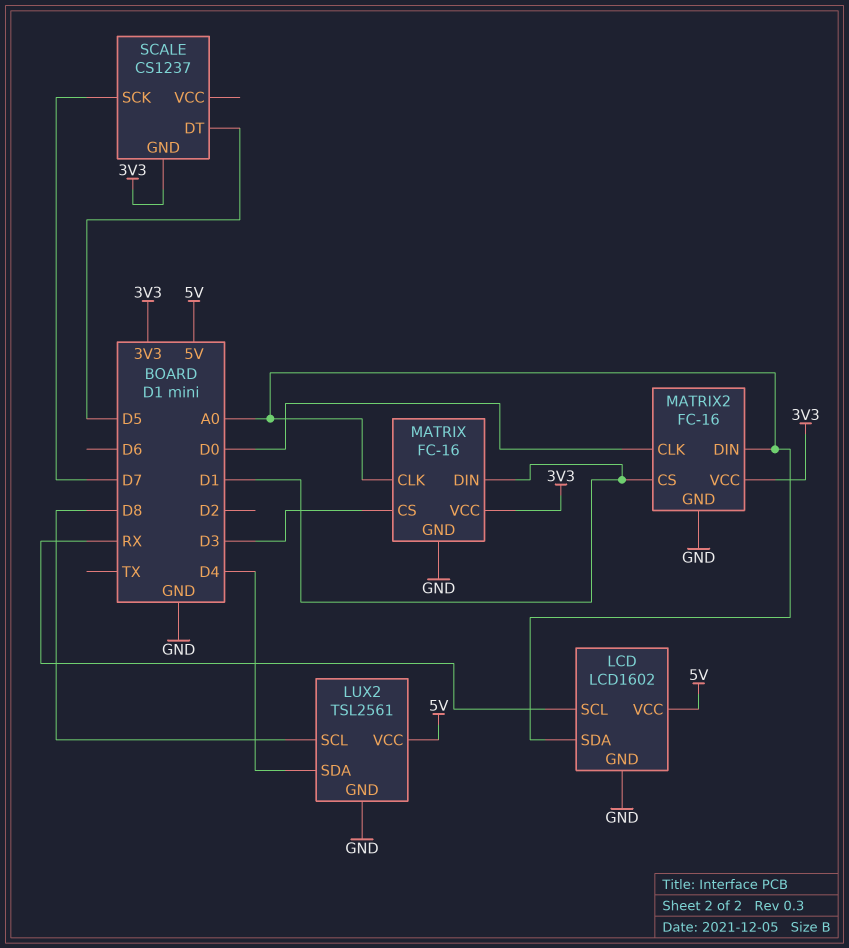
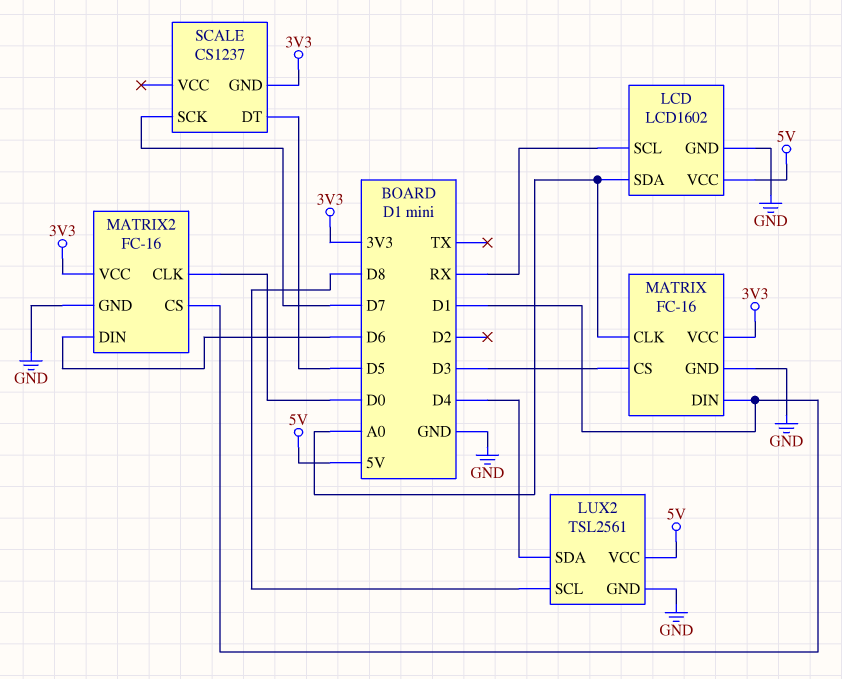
MATRIX2 pin DIN: A0 -> D6

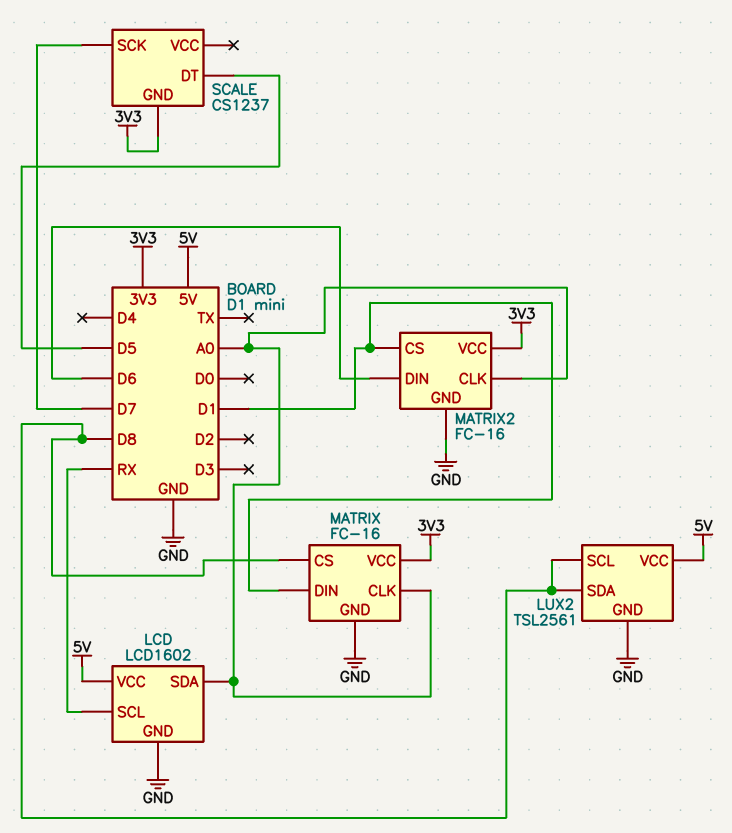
LUX2 pin SDA: D4 -> D8
MATRIX pin CS: D3 -> D8
MATRIX2 pin CLK: D0 -> A0

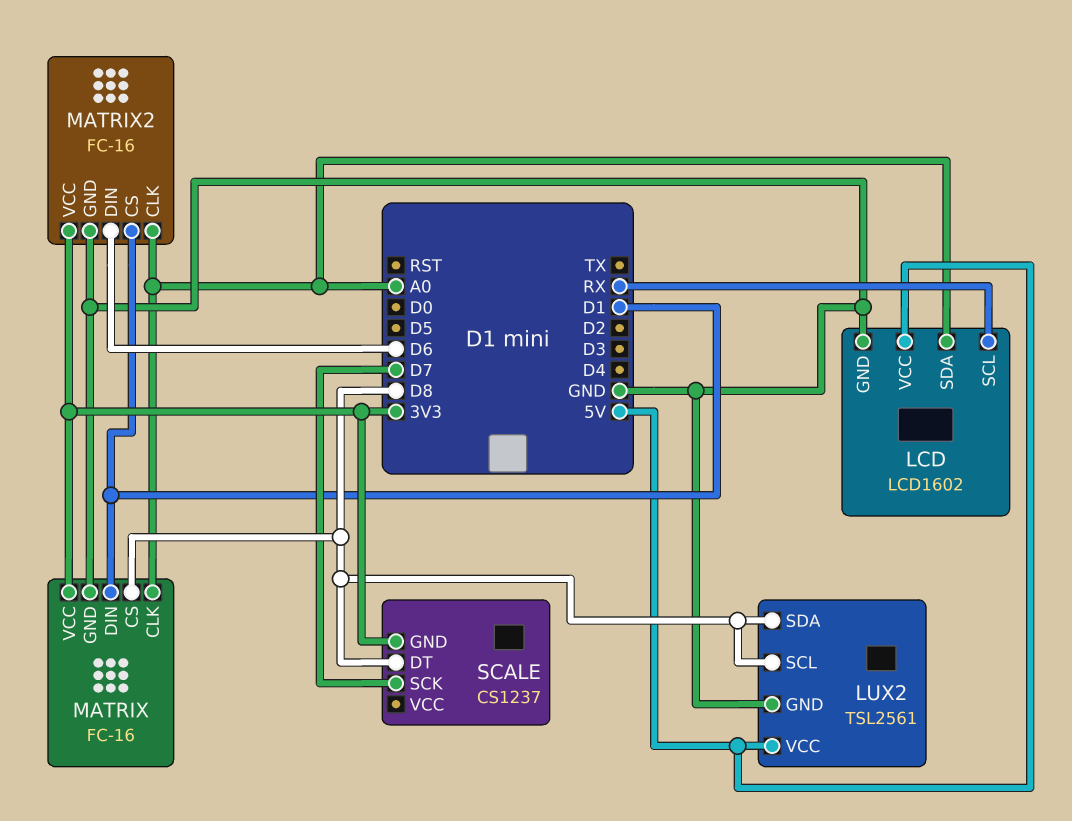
SCALE pin DT: D5 -> D8

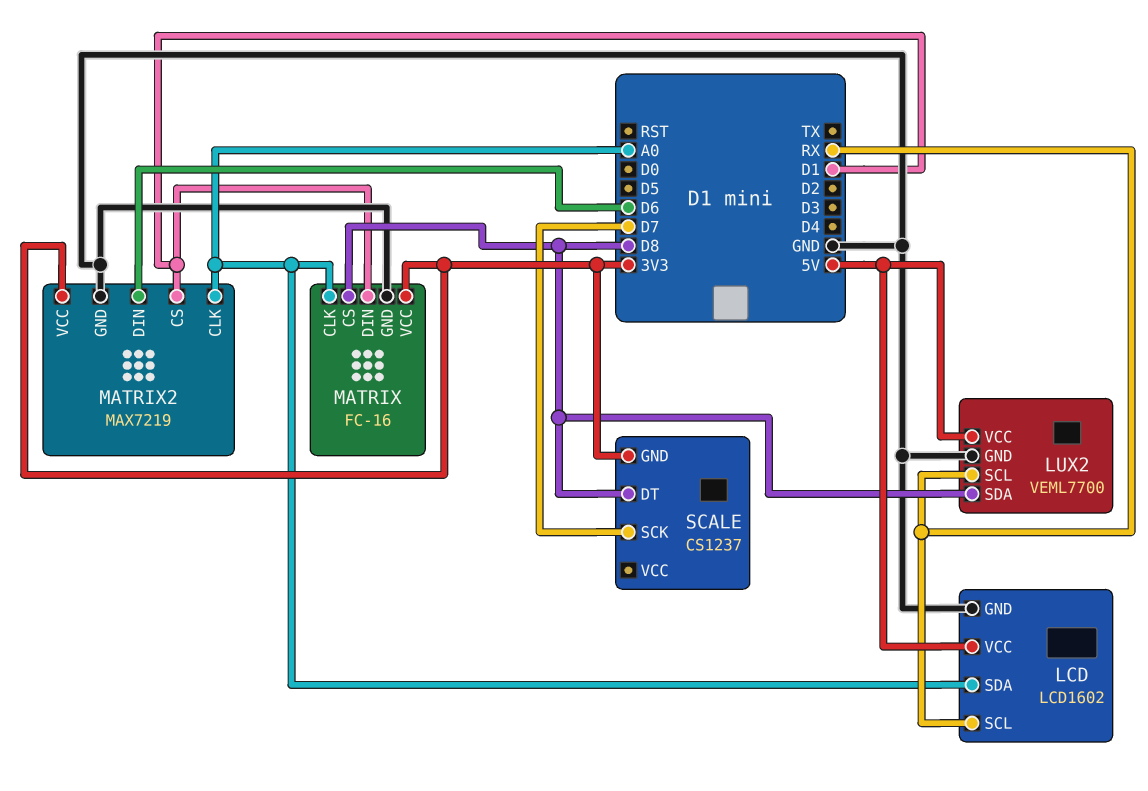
LUX2: TSL2561 -> VEML7700
LUX2 pin SCL: D8 -> RX
MATRIX2: FC-16 -> MAX7219

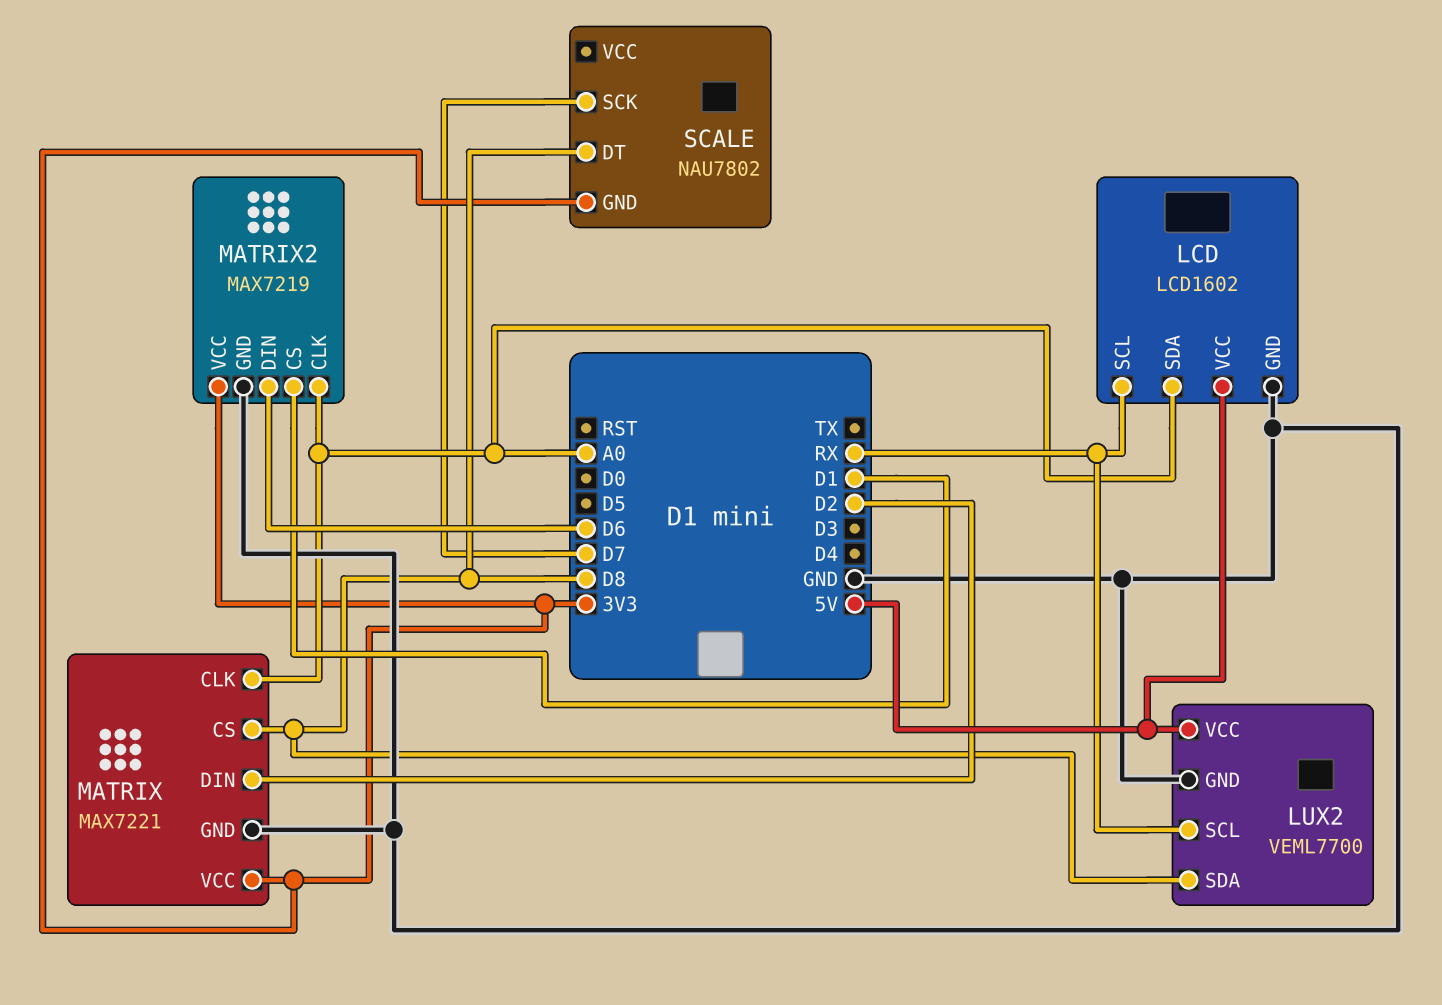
MATRIX: FC-16 -> MAX7221
MATRIX pin DIN: D1 -> D2
SCALE: CS1237 -> NAU7802

